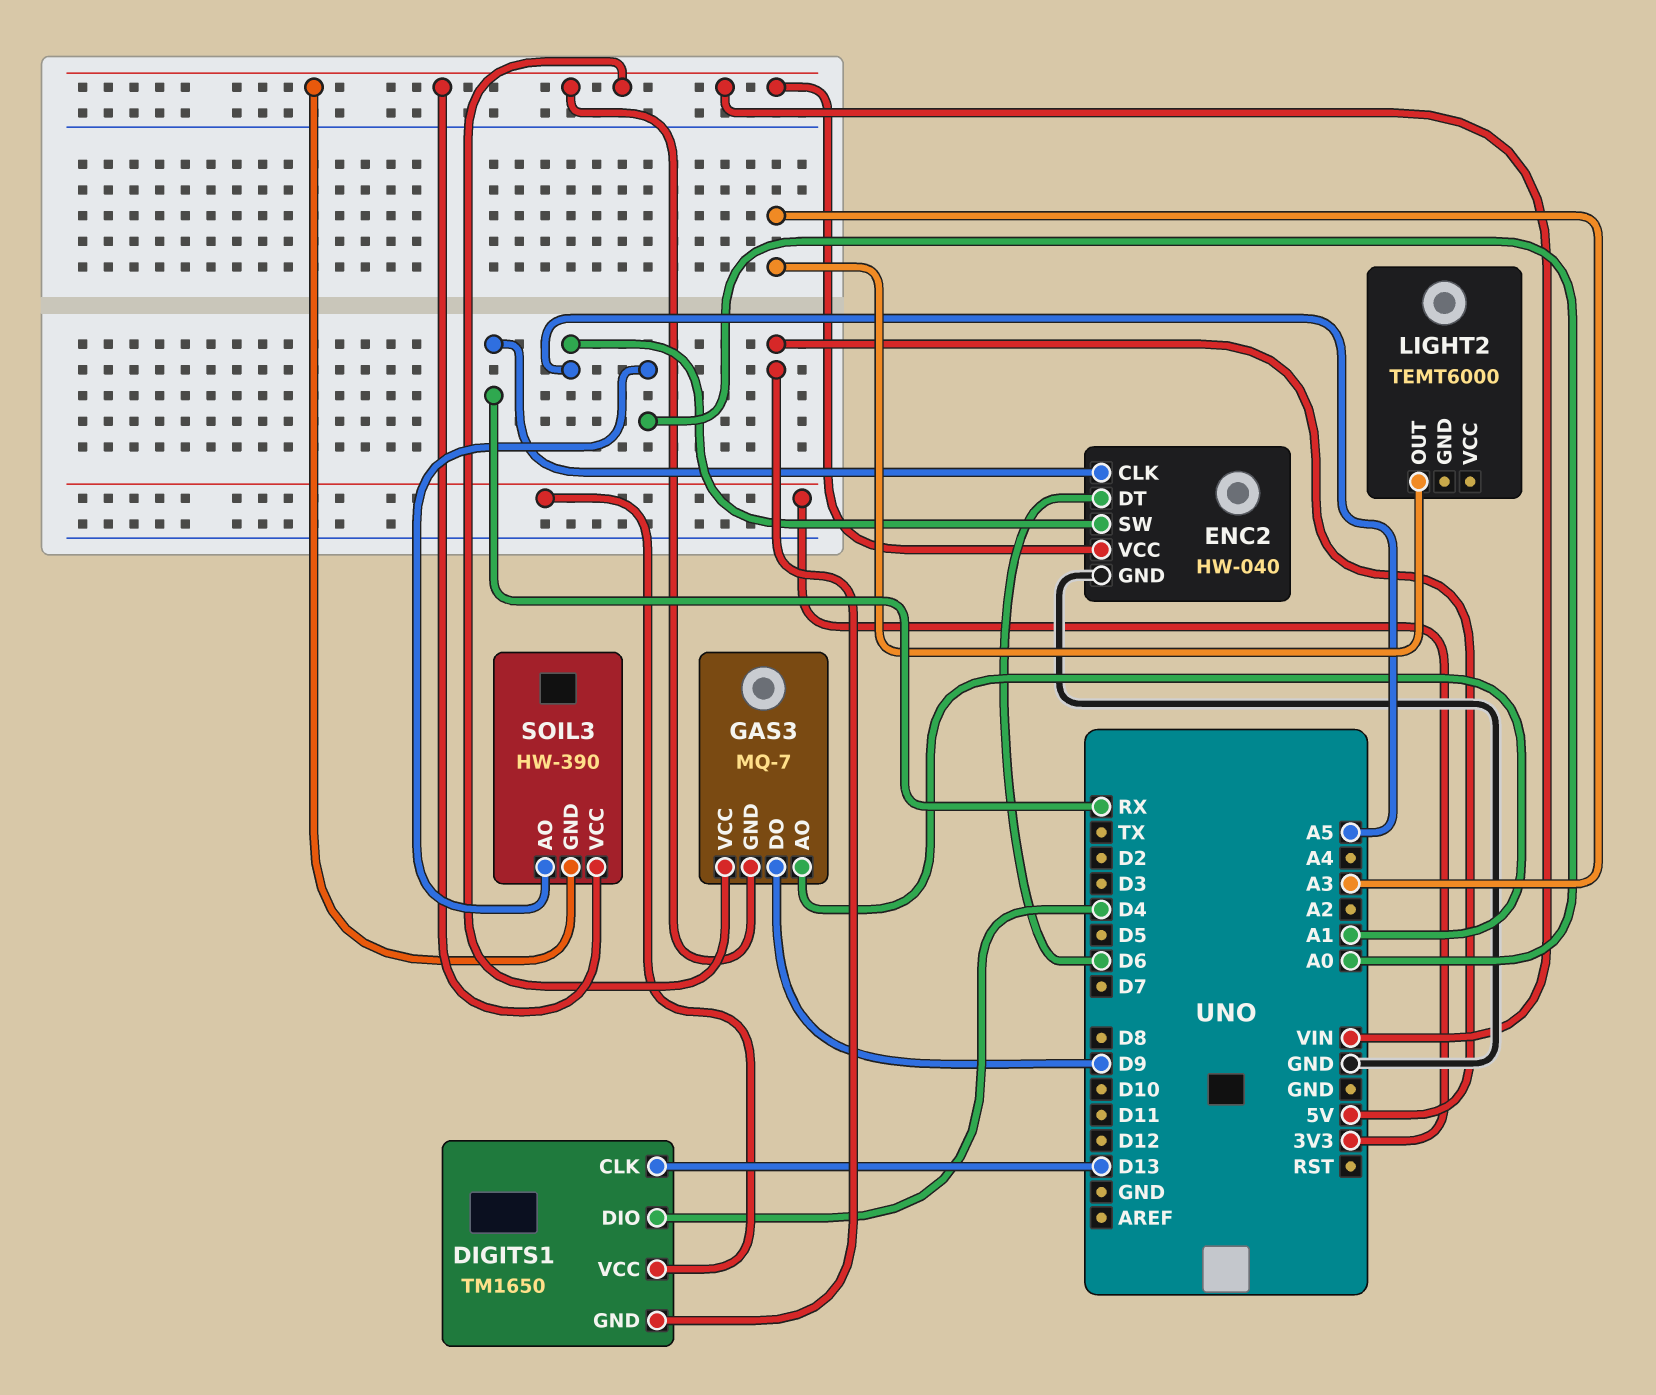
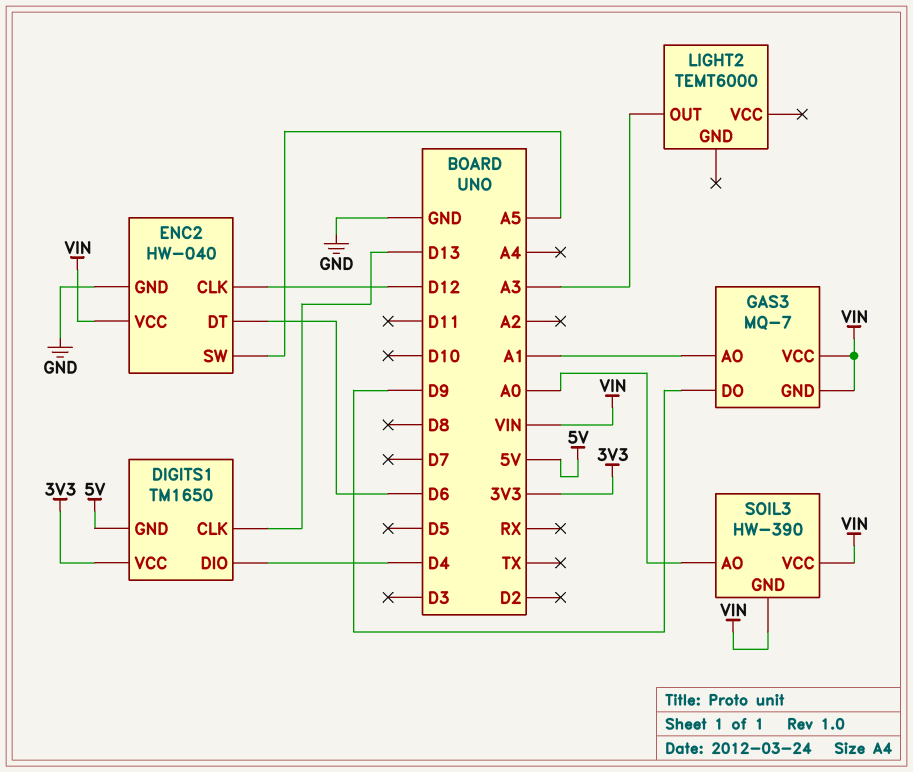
ENC2 pin CLK: RX -> D12

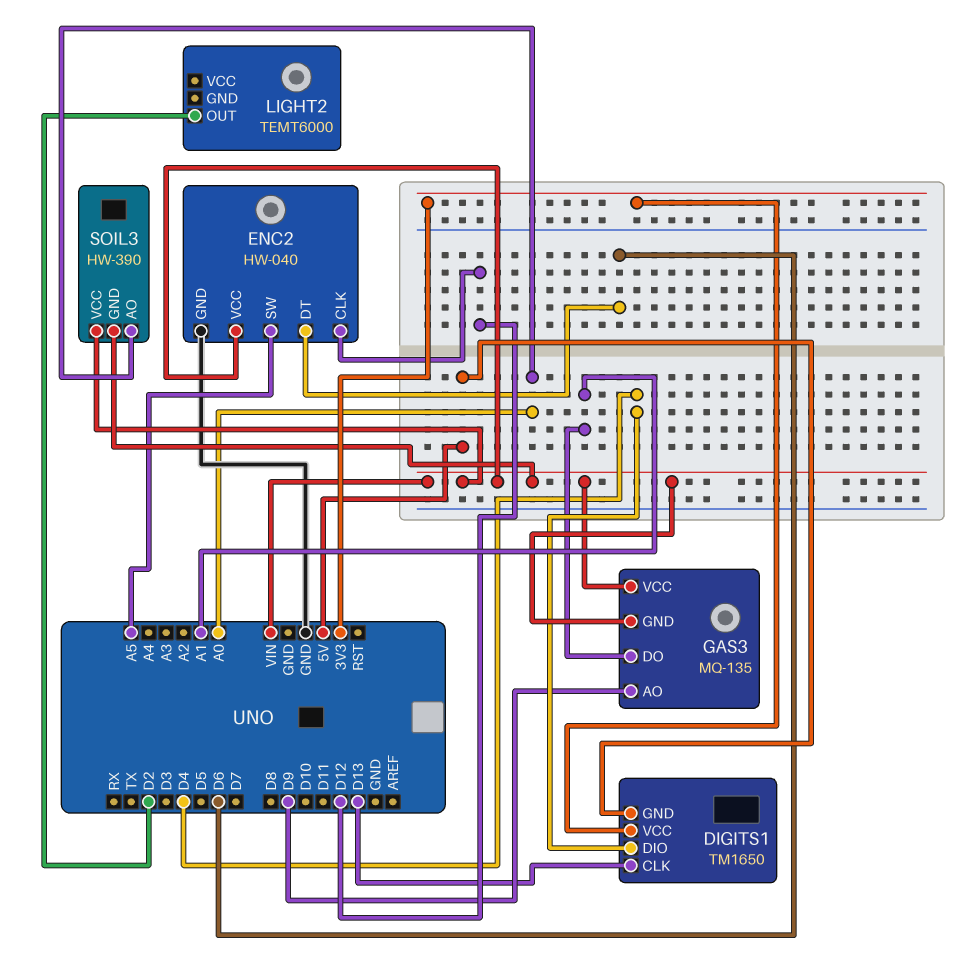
GAS3: MQ-7 -> MQ-135
GAS3 pin AO: A1 -> D9
GAS3 pin DO: D9 -> A1
LIGHT2 pin OUT: A3 -> D2

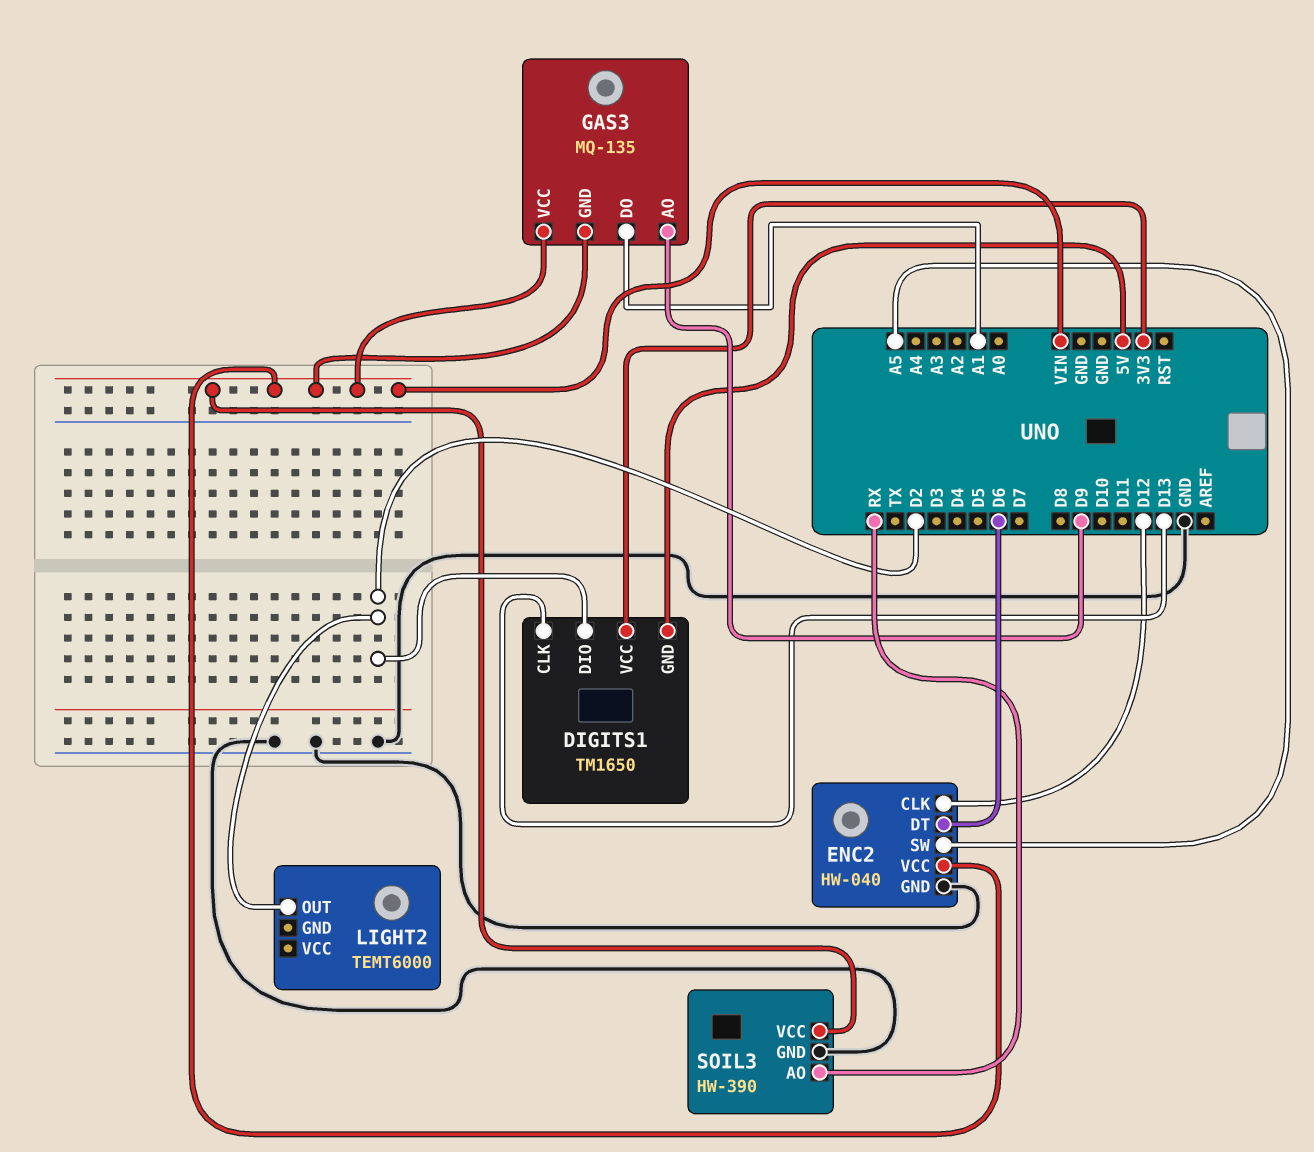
DIGITS1 pin DIO: D4 -> D2
SOIL3 pin AO: A0 -> RX
SOIL3 pin GND: VIN -> GND

